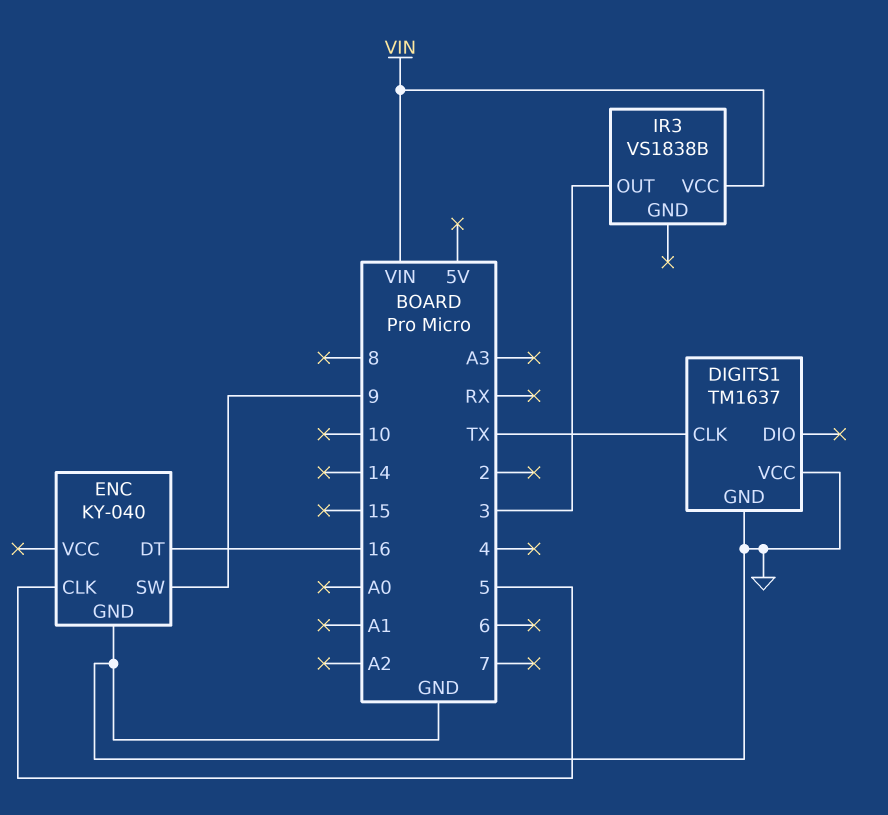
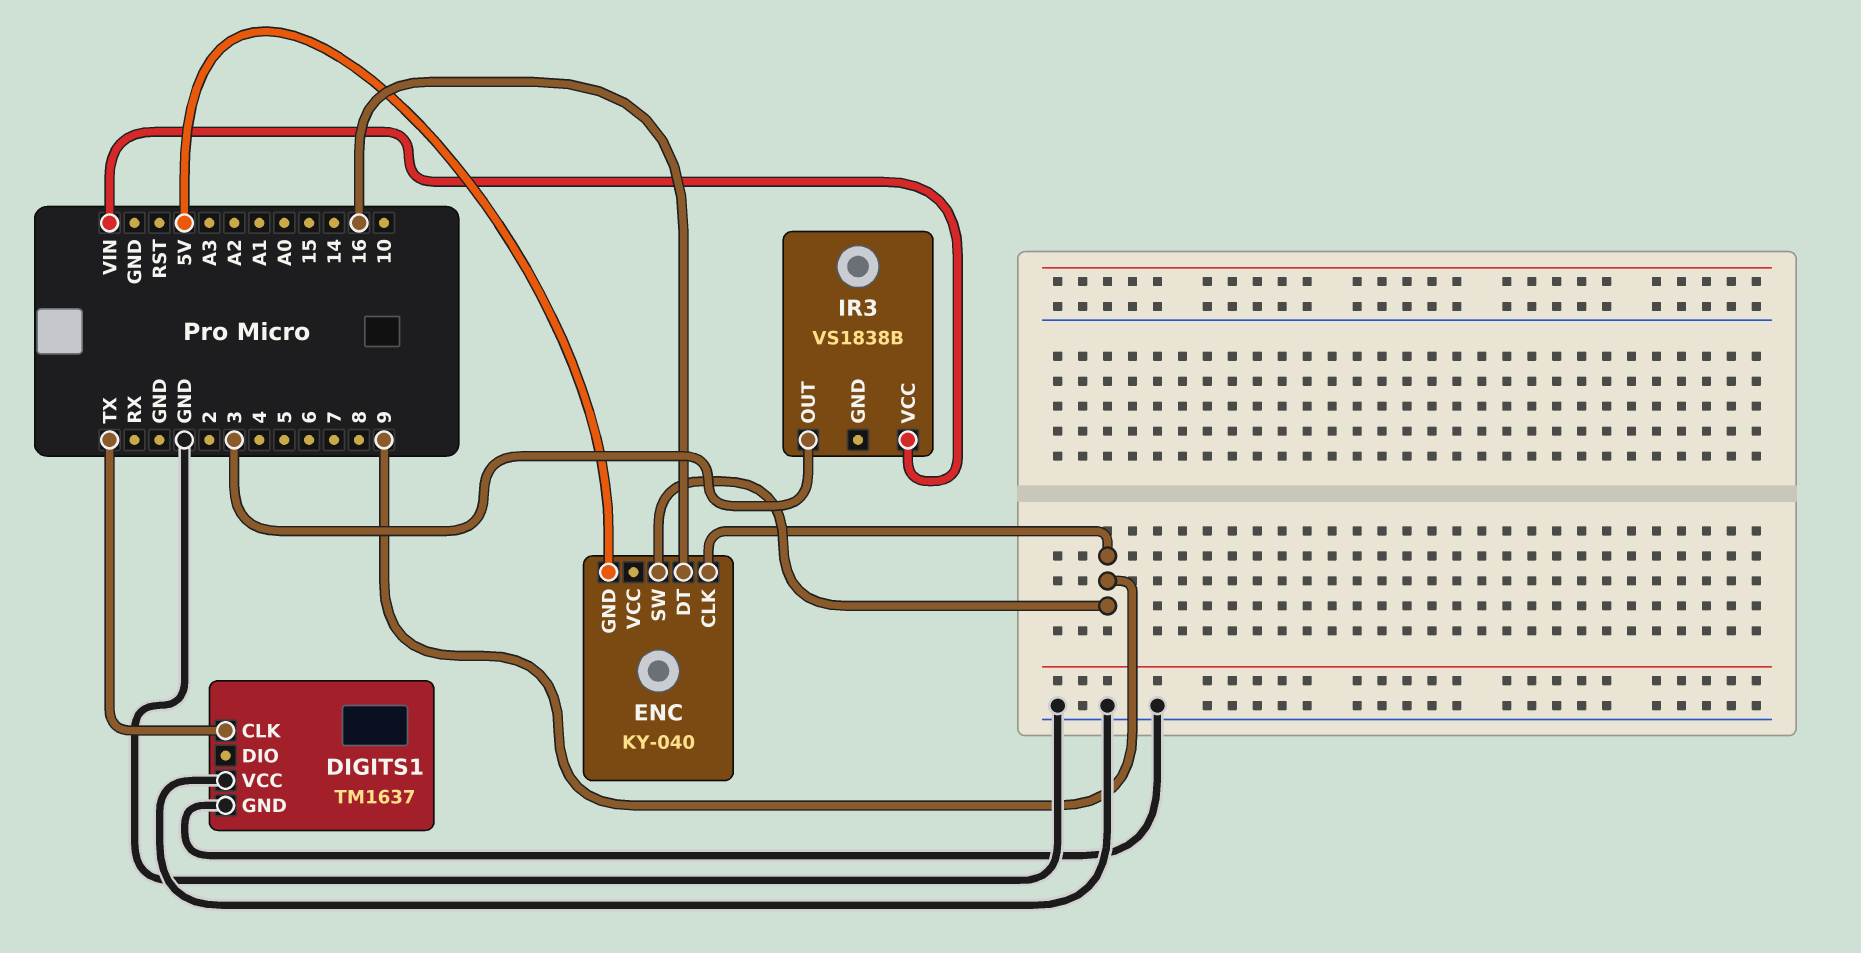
ENC pin CLK: 5 -> 9
ENC pin GND: GND -> 5V

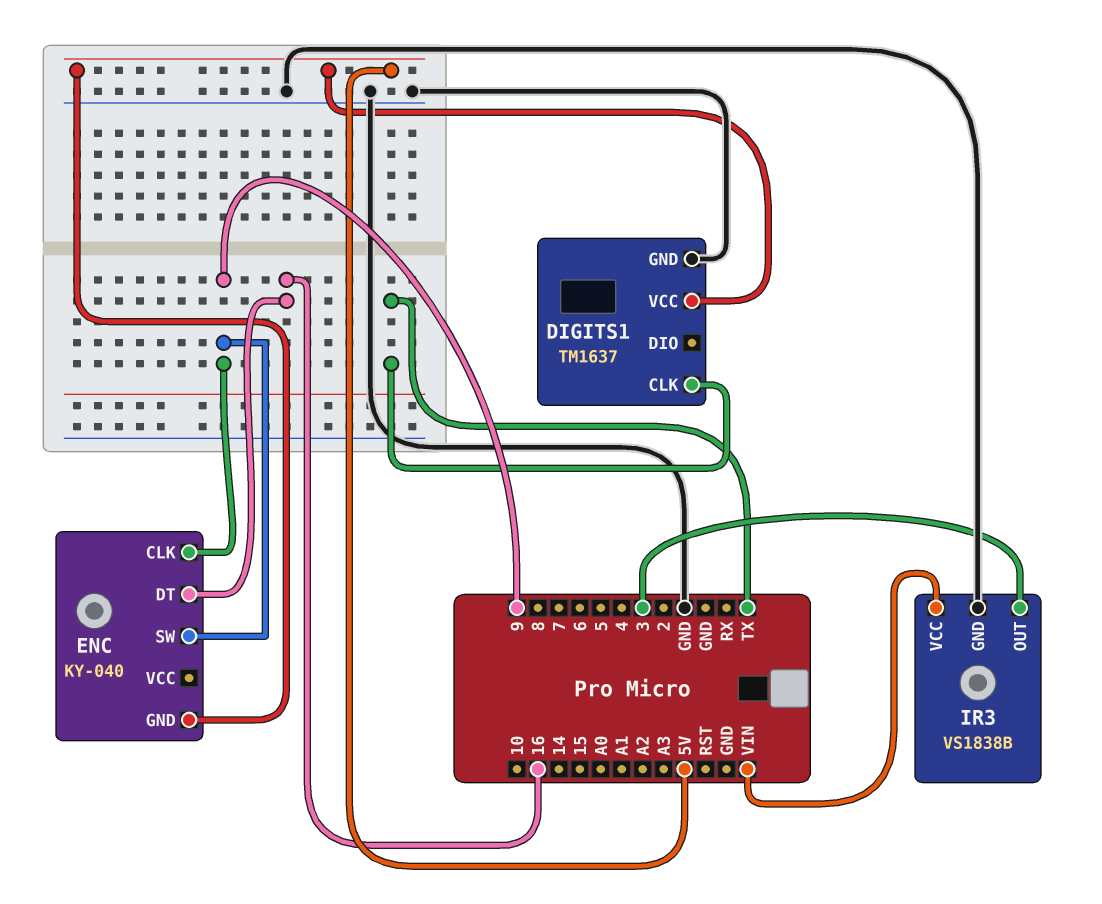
DIGITS1 pin VCC: GND -> 5V
IR3 pin GND: none -> GND

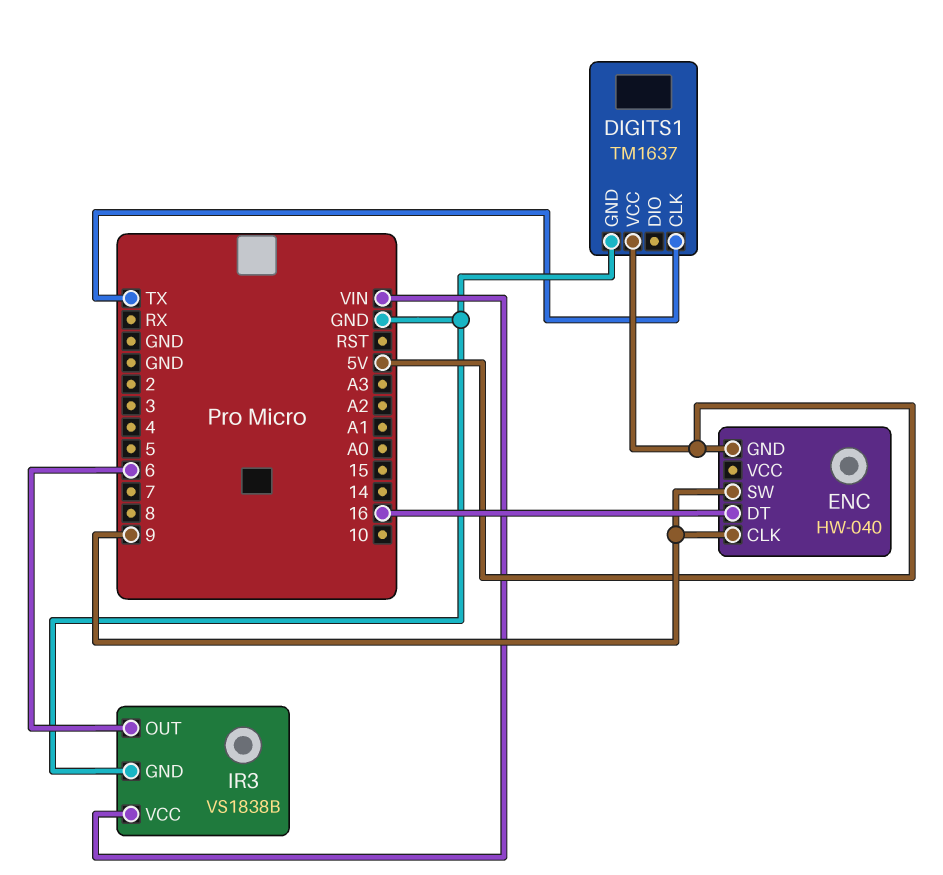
ENC: KY-040 -> HW-040
IR3 pin OUT: 3 -> 6

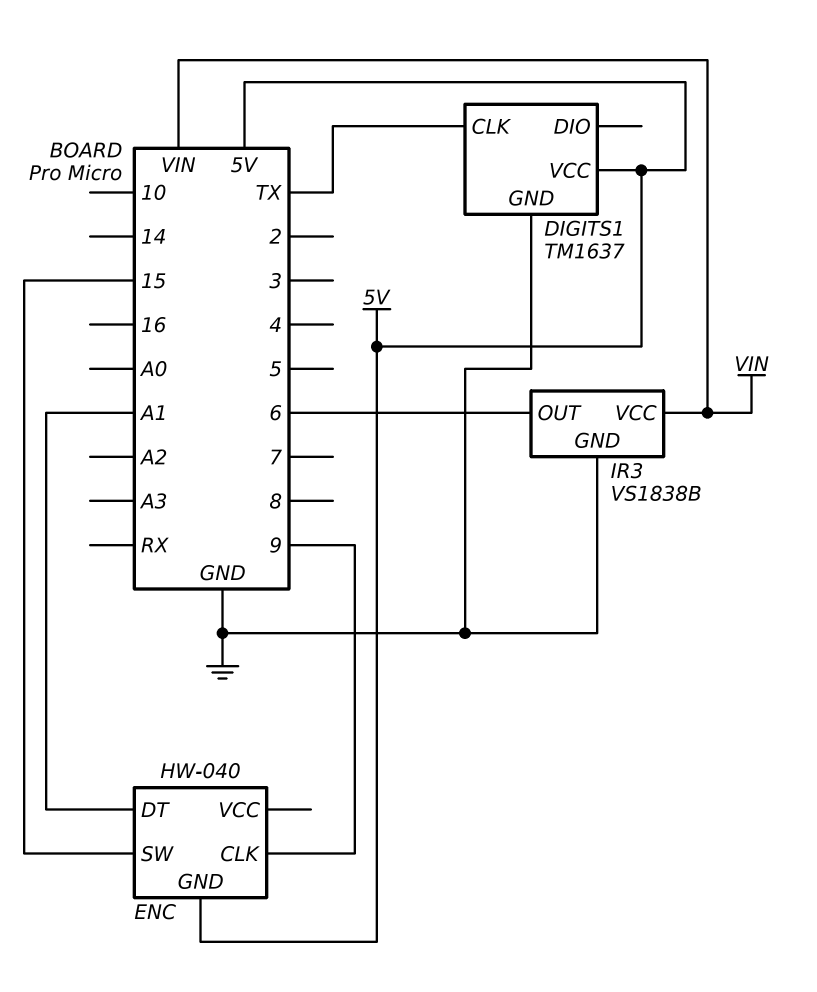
ENC pin DT: 16 -> A1
ENC pin SW: 9 -> 15

